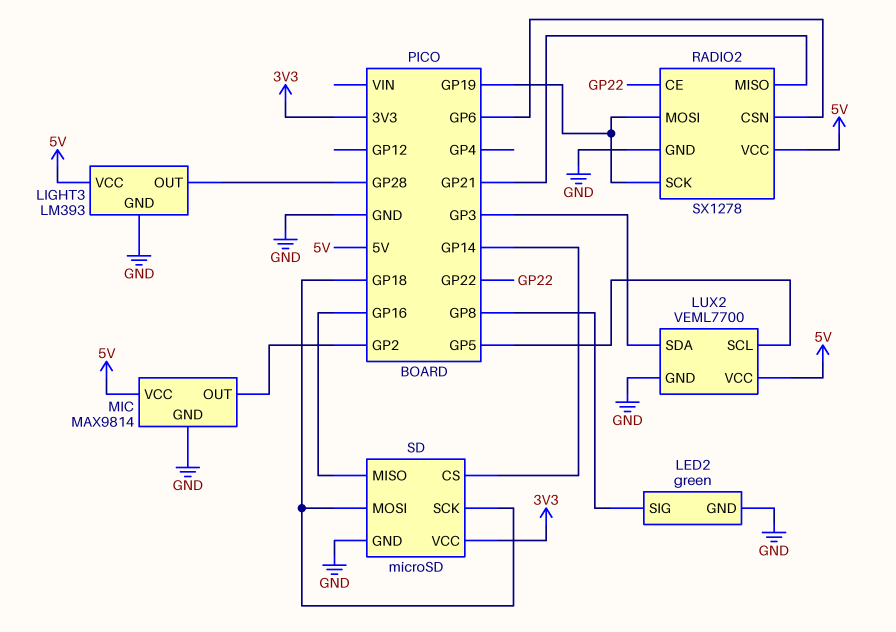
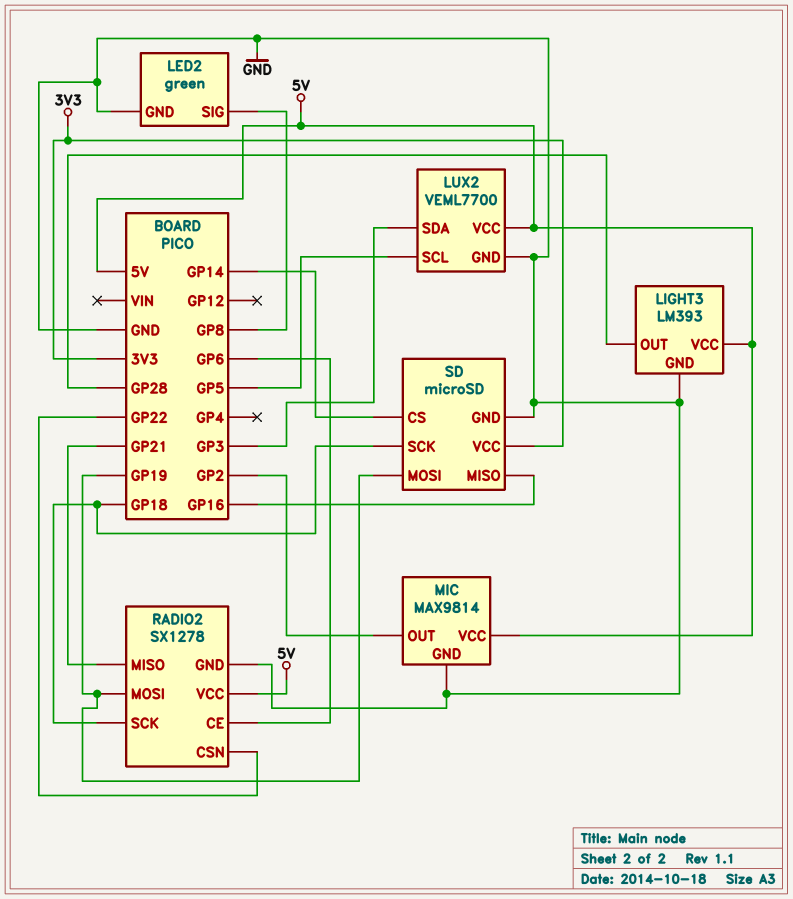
RADIO2 pin CE: GP22 -> GP6
RADIO2 pin CSN: GP6 -> GP22
RADIO2 pin SCK: GP19 -> GP18
SD pin MOSI: GP18 -> GP19

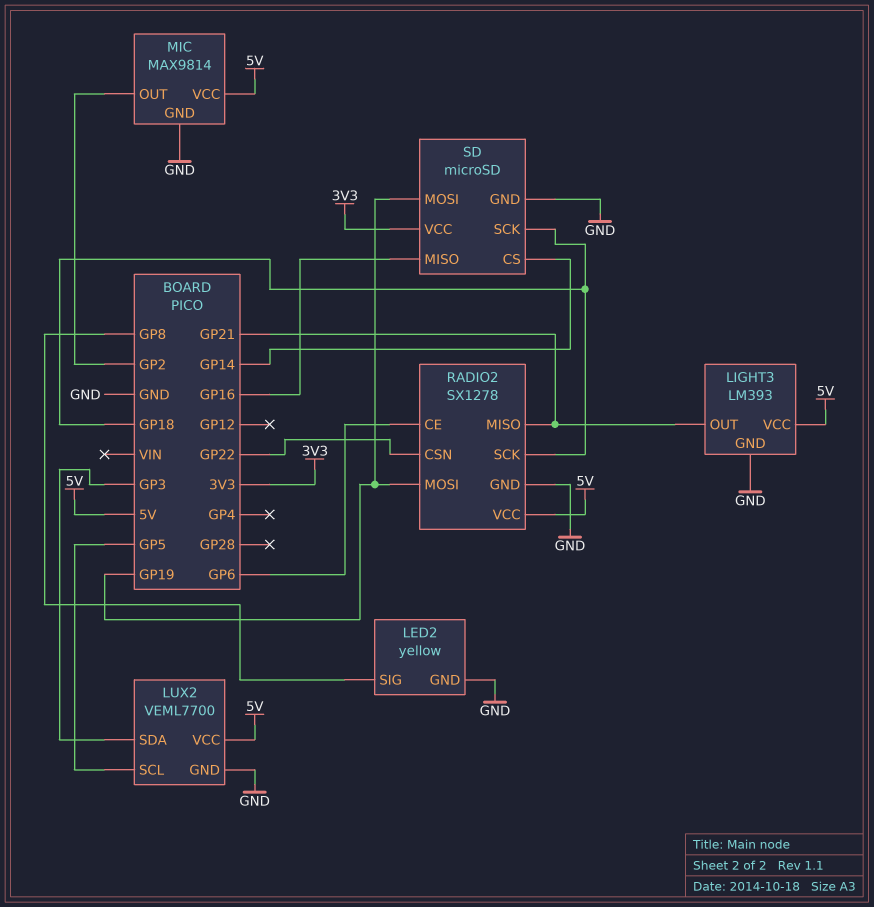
LED2: green -> yellow
LIGHT3 pin OUT: GP28 -> GP21

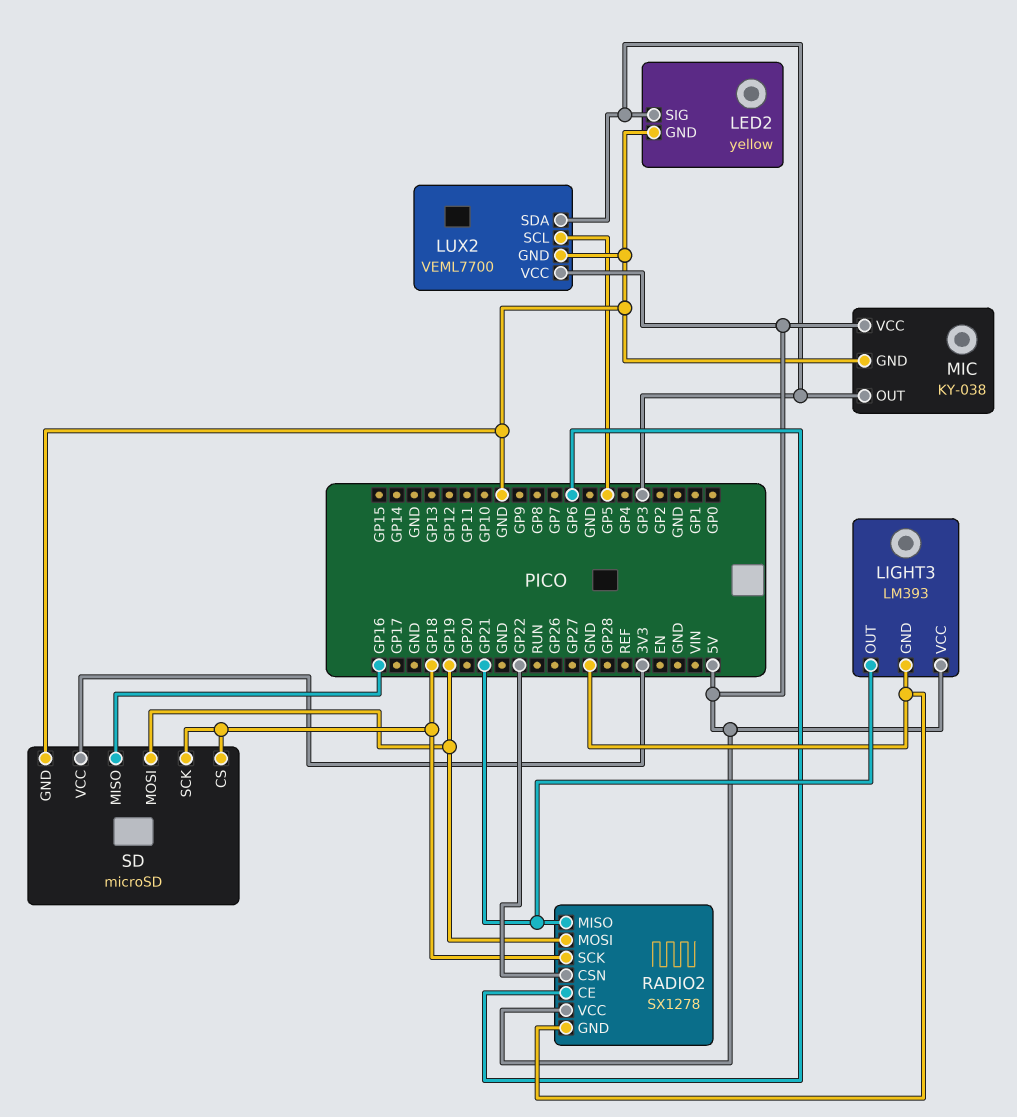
LED2 pin SIG: GP8 -> GP3
MIC: MAX9814 -> KY-038
MIC pin OUT: GP2 -> GP3
SD pin CS: GP14 -> GP18

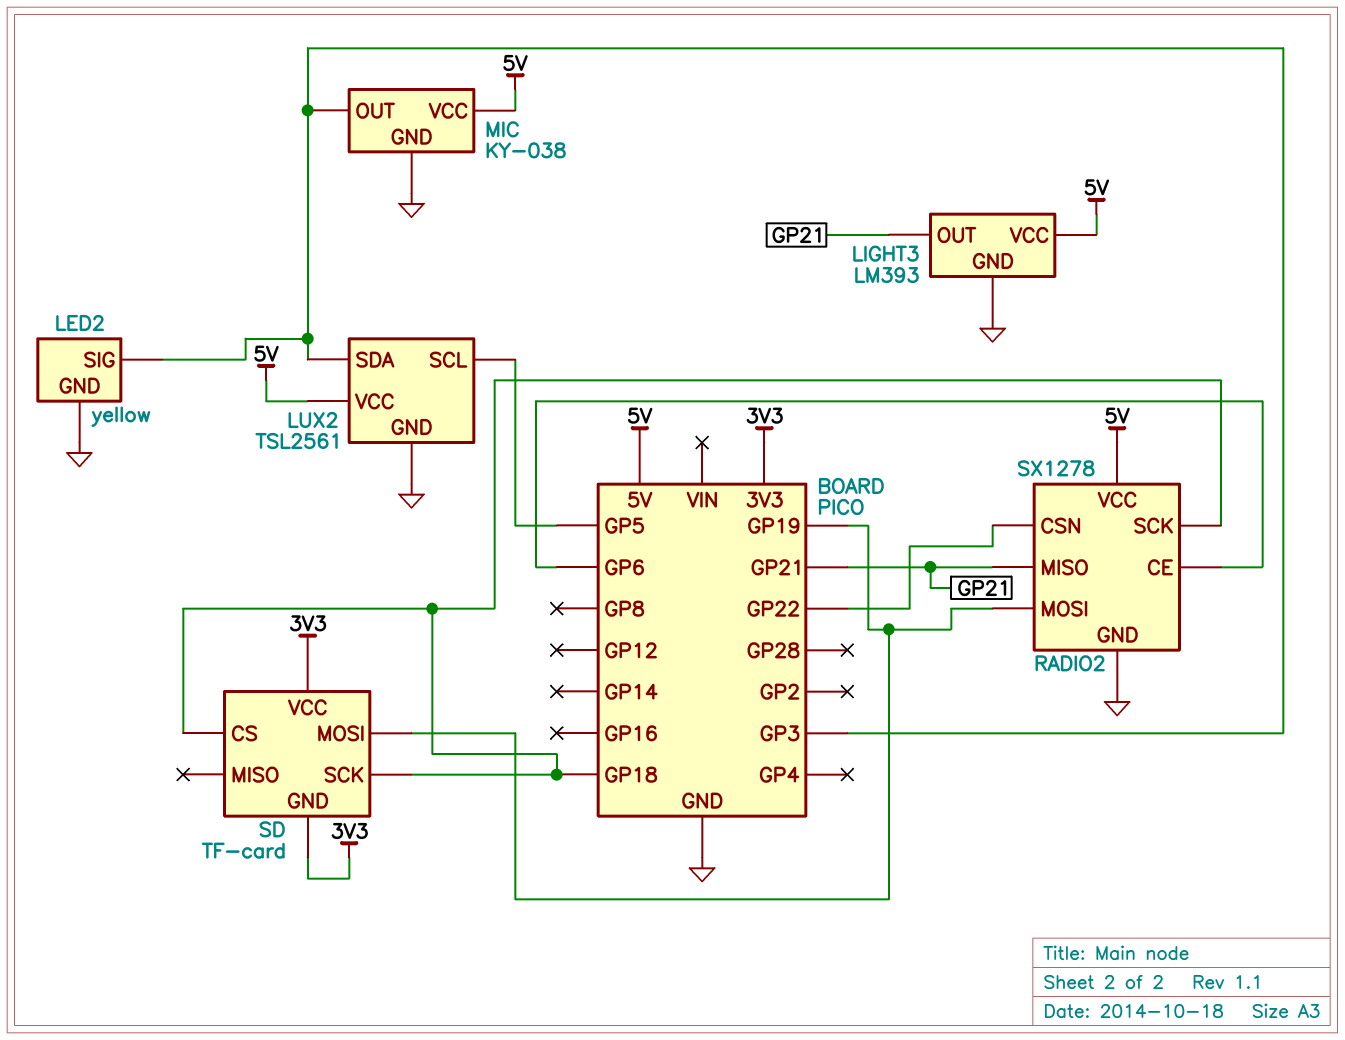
LUX2: VEML7700 -> TSL2561
SD: microSD -> TF-card
SD pin GND: GND -> 3V3
SD pin MISO: GP16 -> none

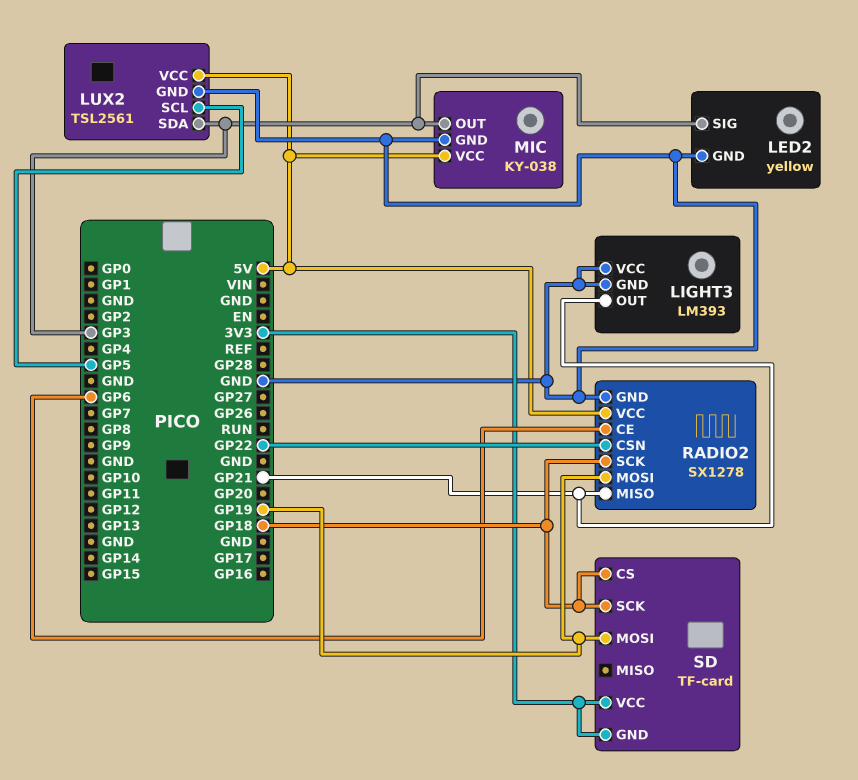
LIGHT3 pin VCC: 5V -> GND

